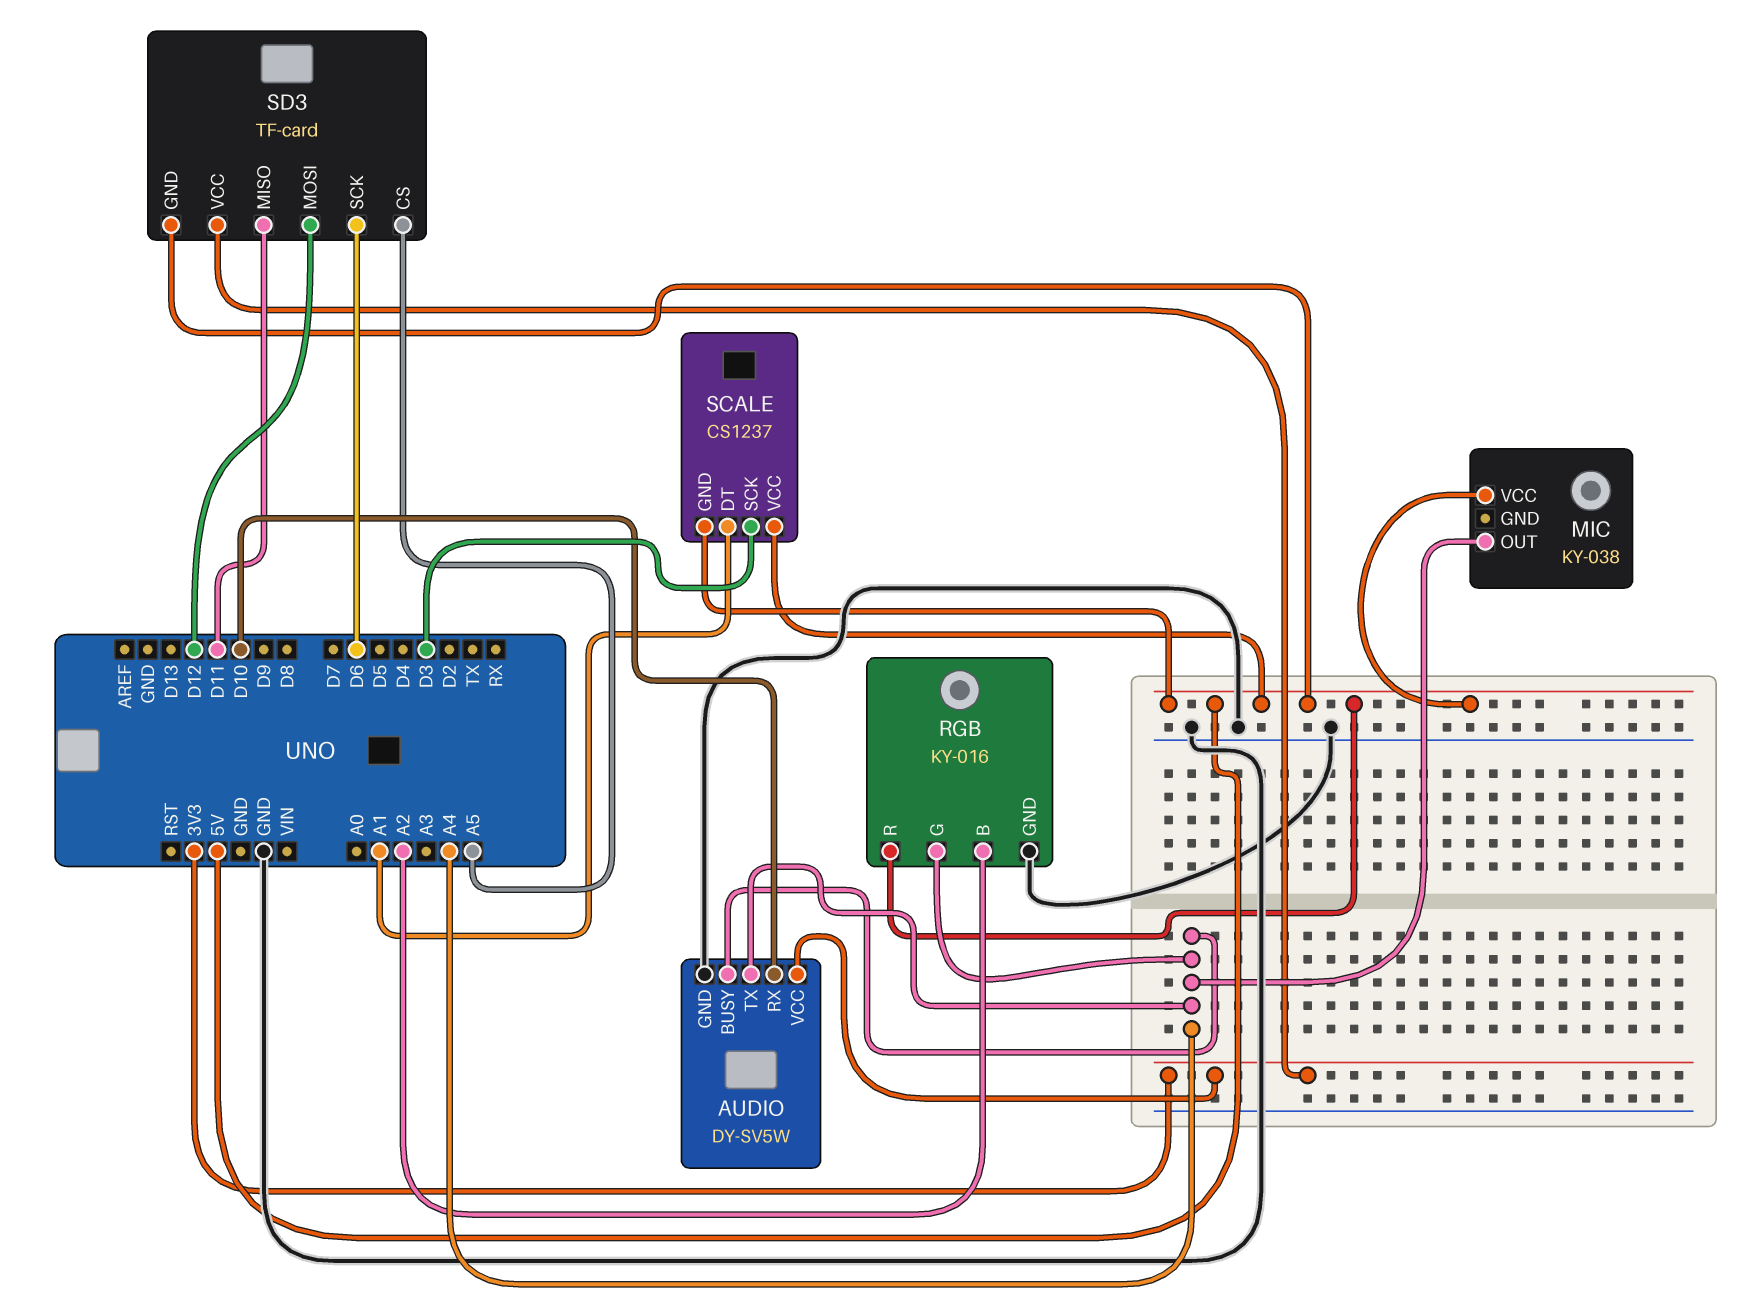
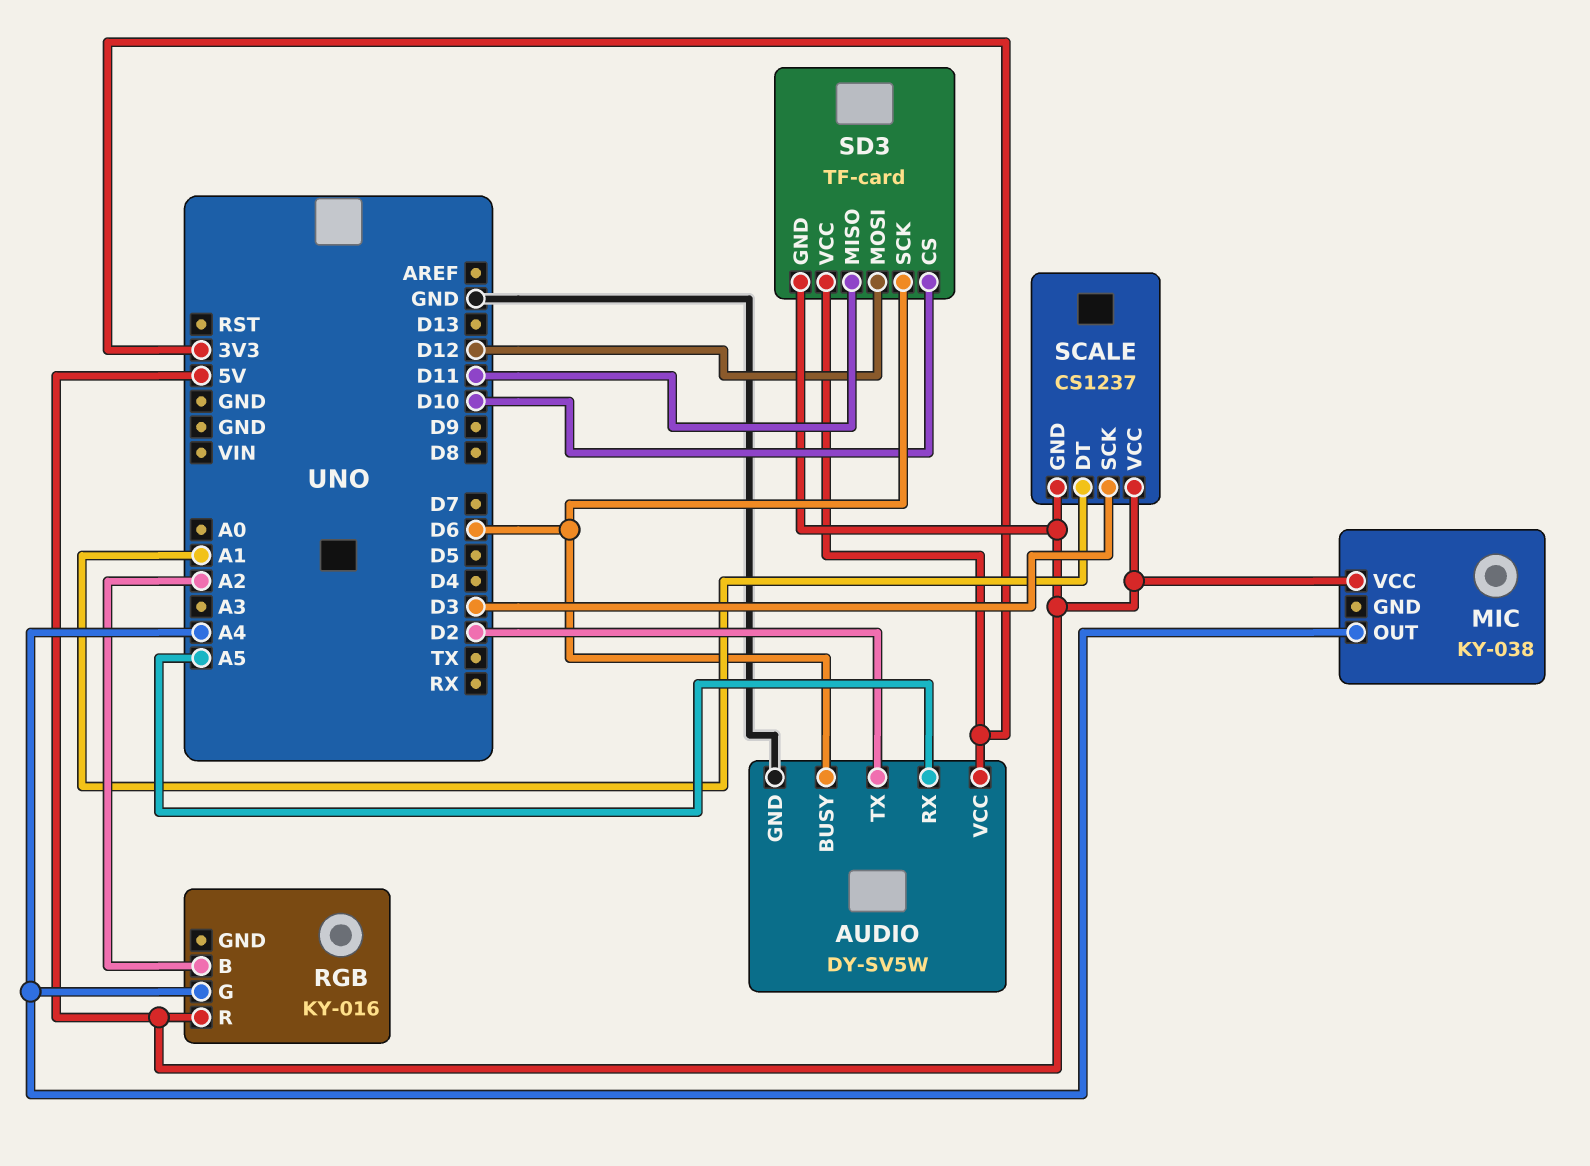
AUDIO pin BUSY: A4 -> D6
AUDIO pin RX: D10 -> A5
AUDIO pin TX: A4 -> D2
RGB pin GND: GND -> none
SD3 pin CS: A5 -> D10

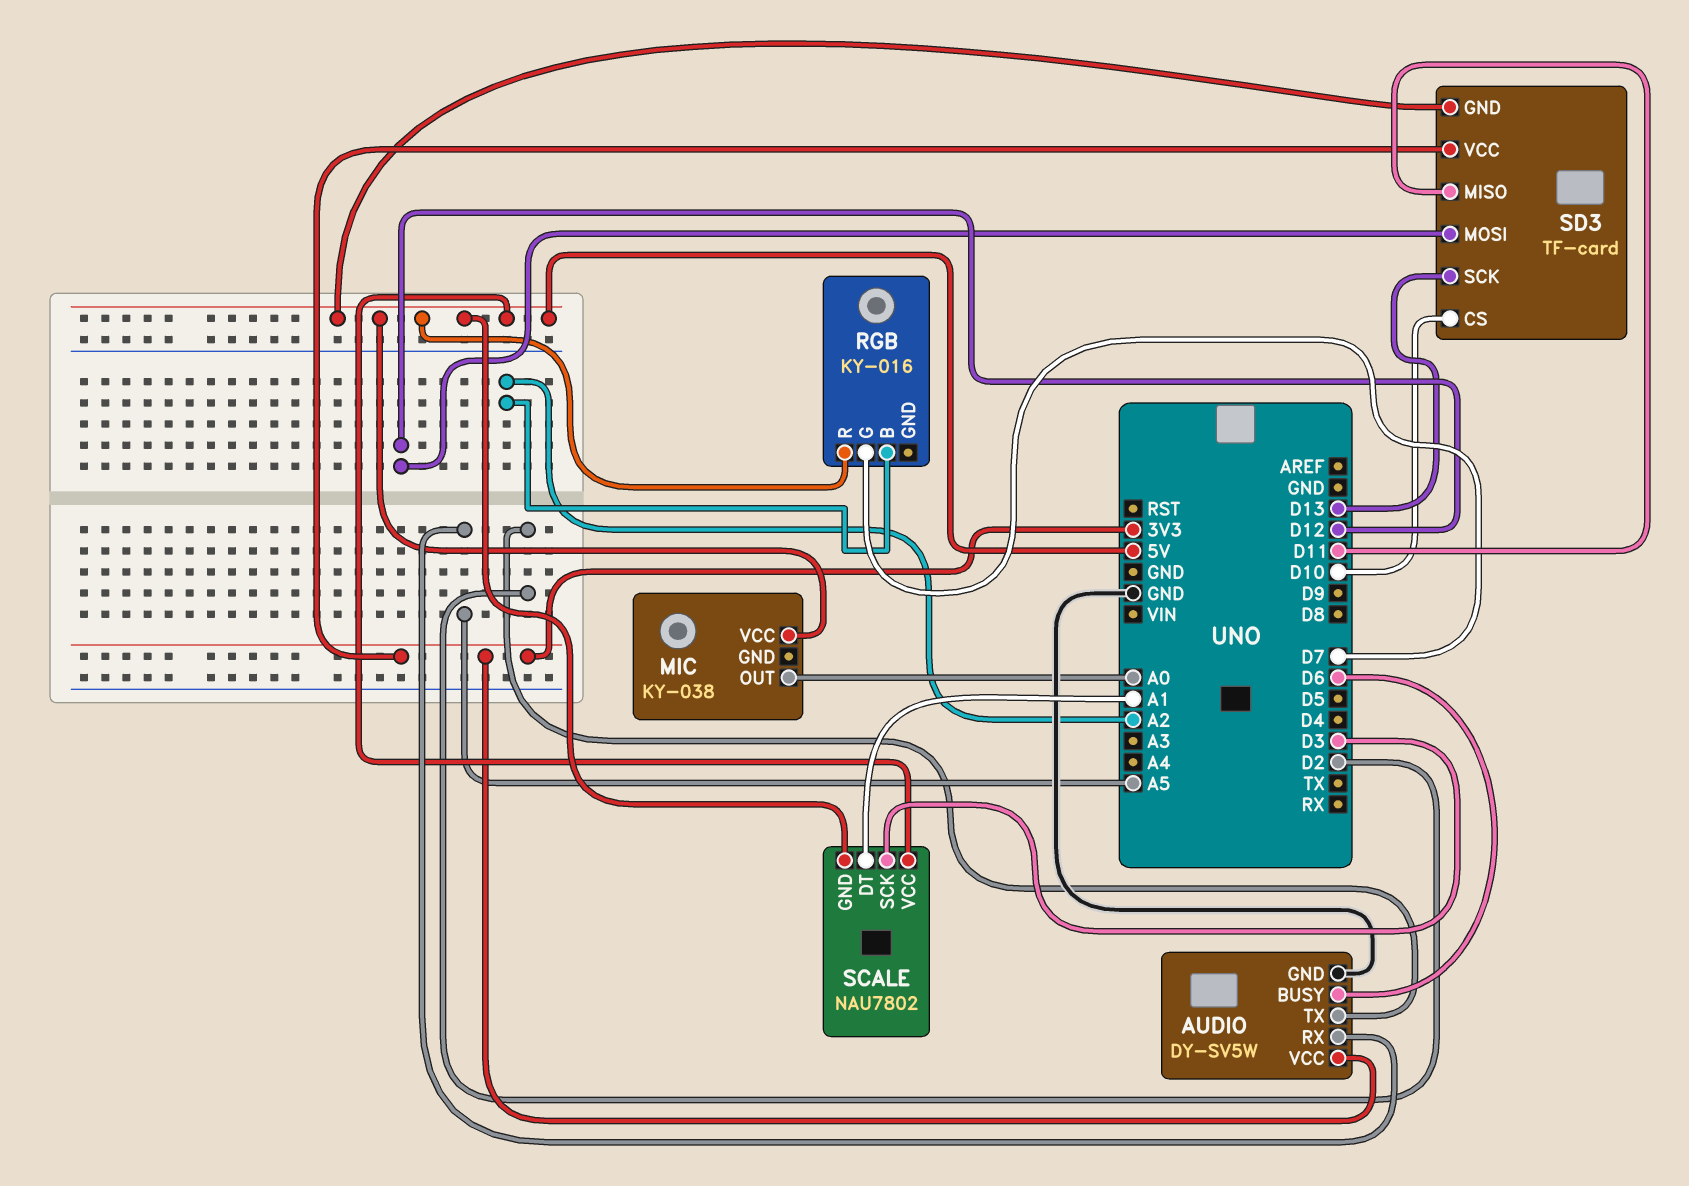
MIC pin OUT: A4 -> A0
RGB pin G: A4 -> D7
SCALE: CS1237 -> NAU7802
SD3 pin SCK: D6 -> D13

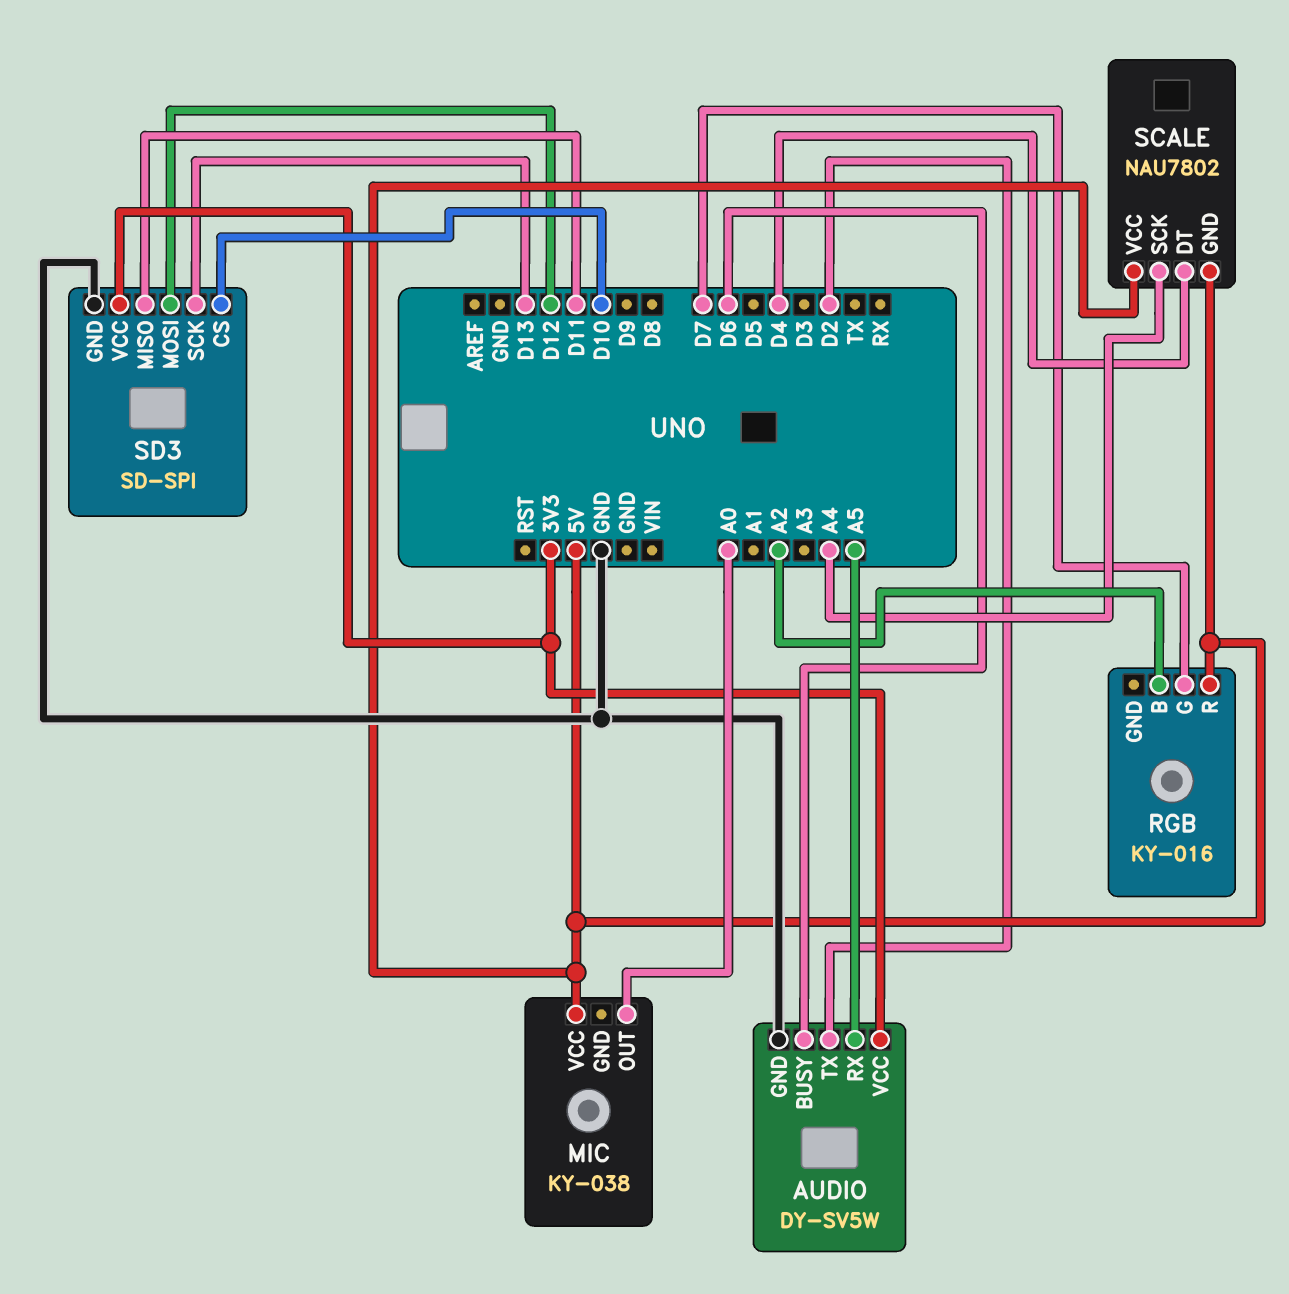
SCALE pin DT: A1 -> D4
SCALE pin SCK: D3 -> A4
SD3: TF-card -> SD-SPI
SD3 pin GND: 5V -> GND

